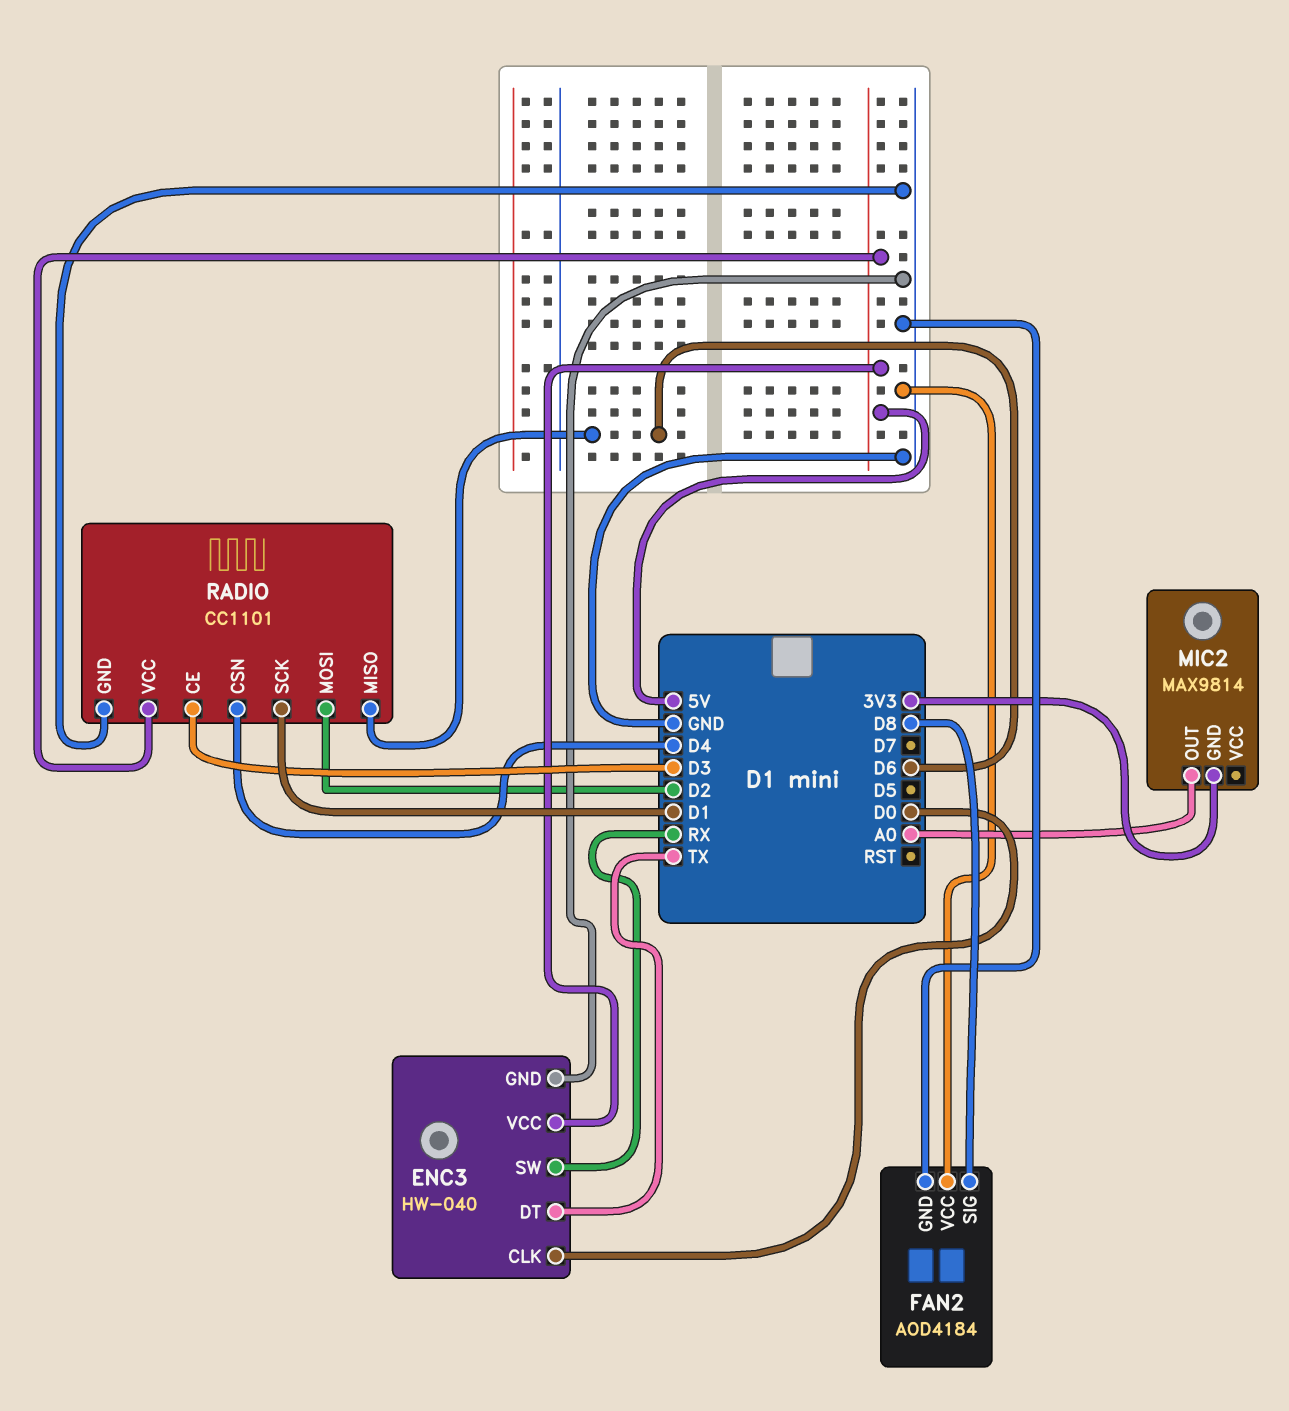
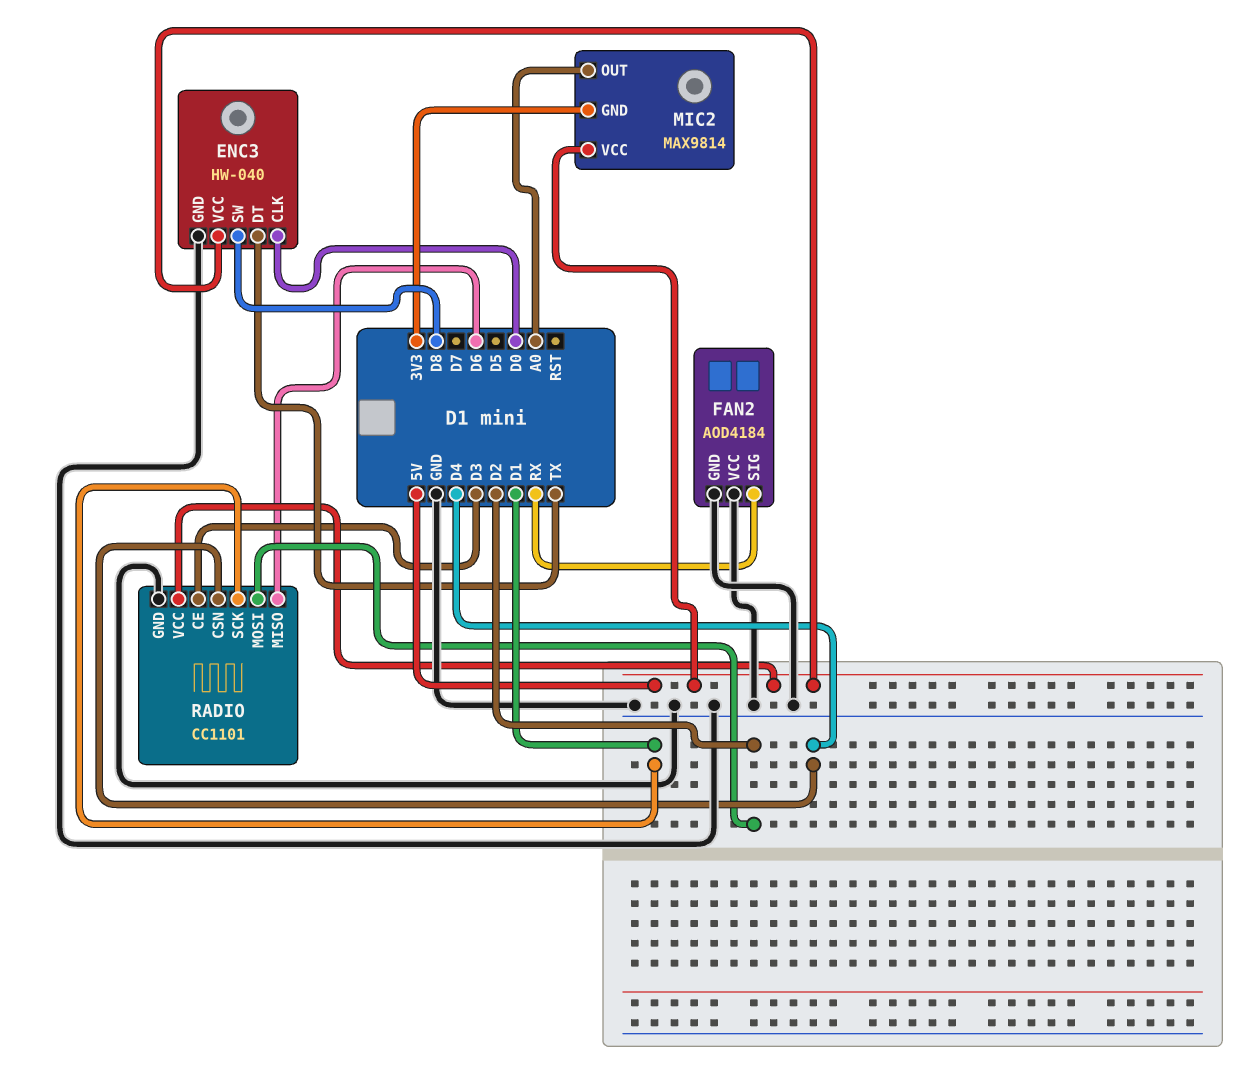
ENC3 pin SW: RX -> D8
FAN2 pin SIG: D8 -> RX
MIC2 pin VCC: none -> 5V

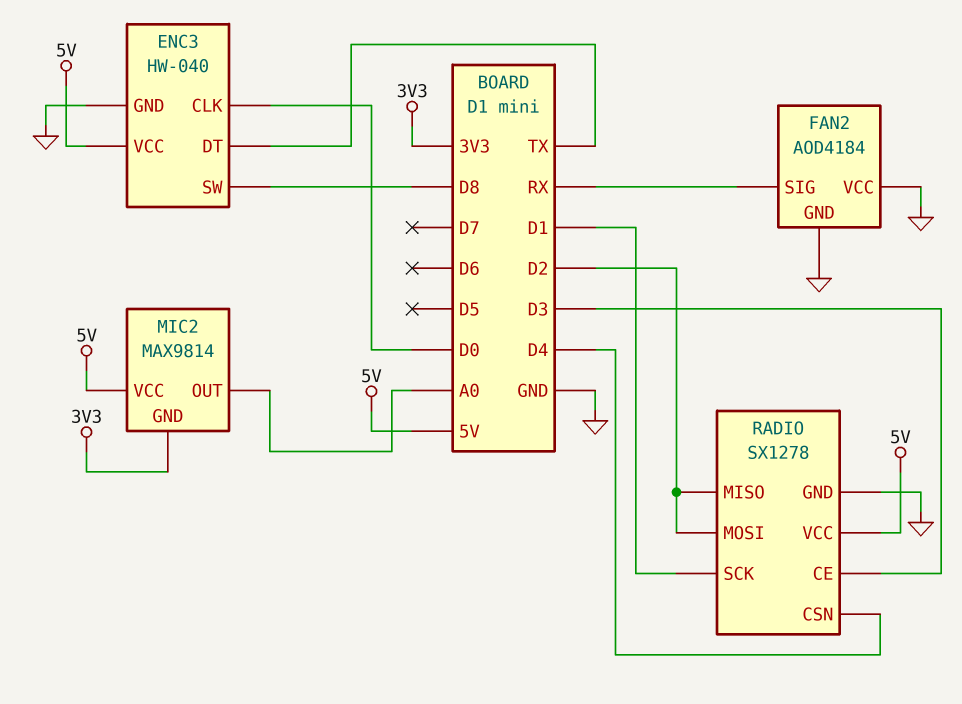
RADIO: CC1101 -> SX1278
RADIO pin MISO: D6 -> D2

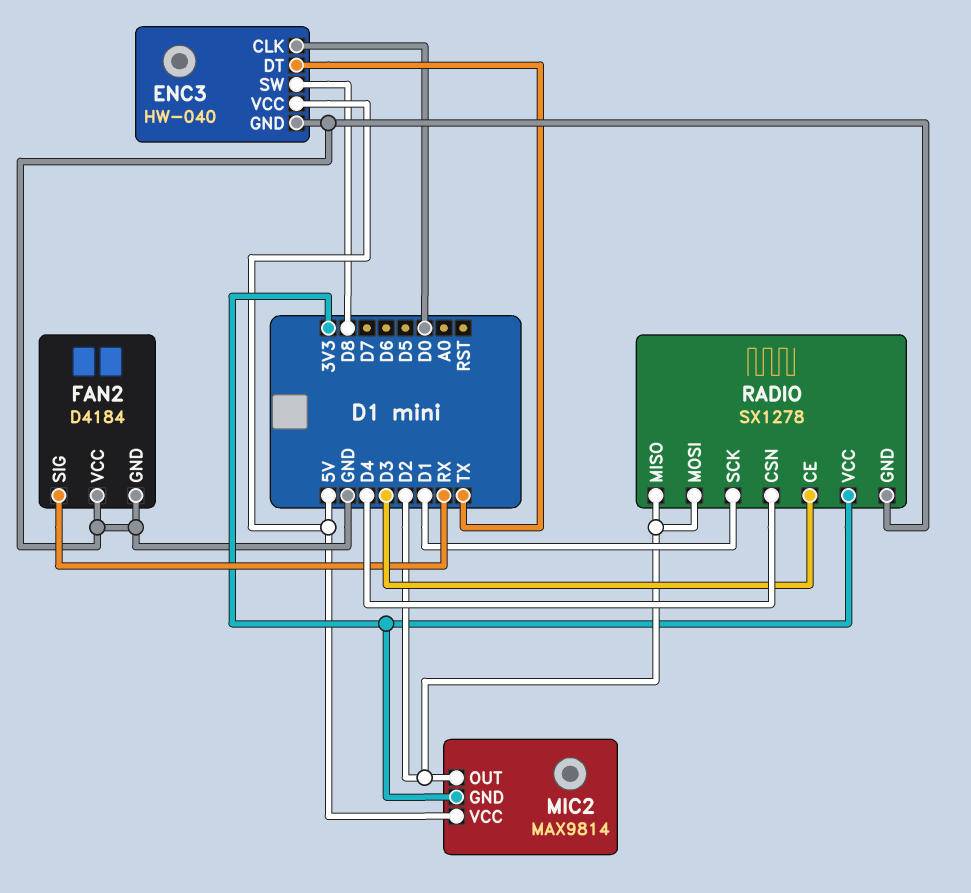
FAN2: AOD4184 -> D4184
MIC2 pin OUT: A0 -> D2
RADIO pin VCC: 5V -> 3V3

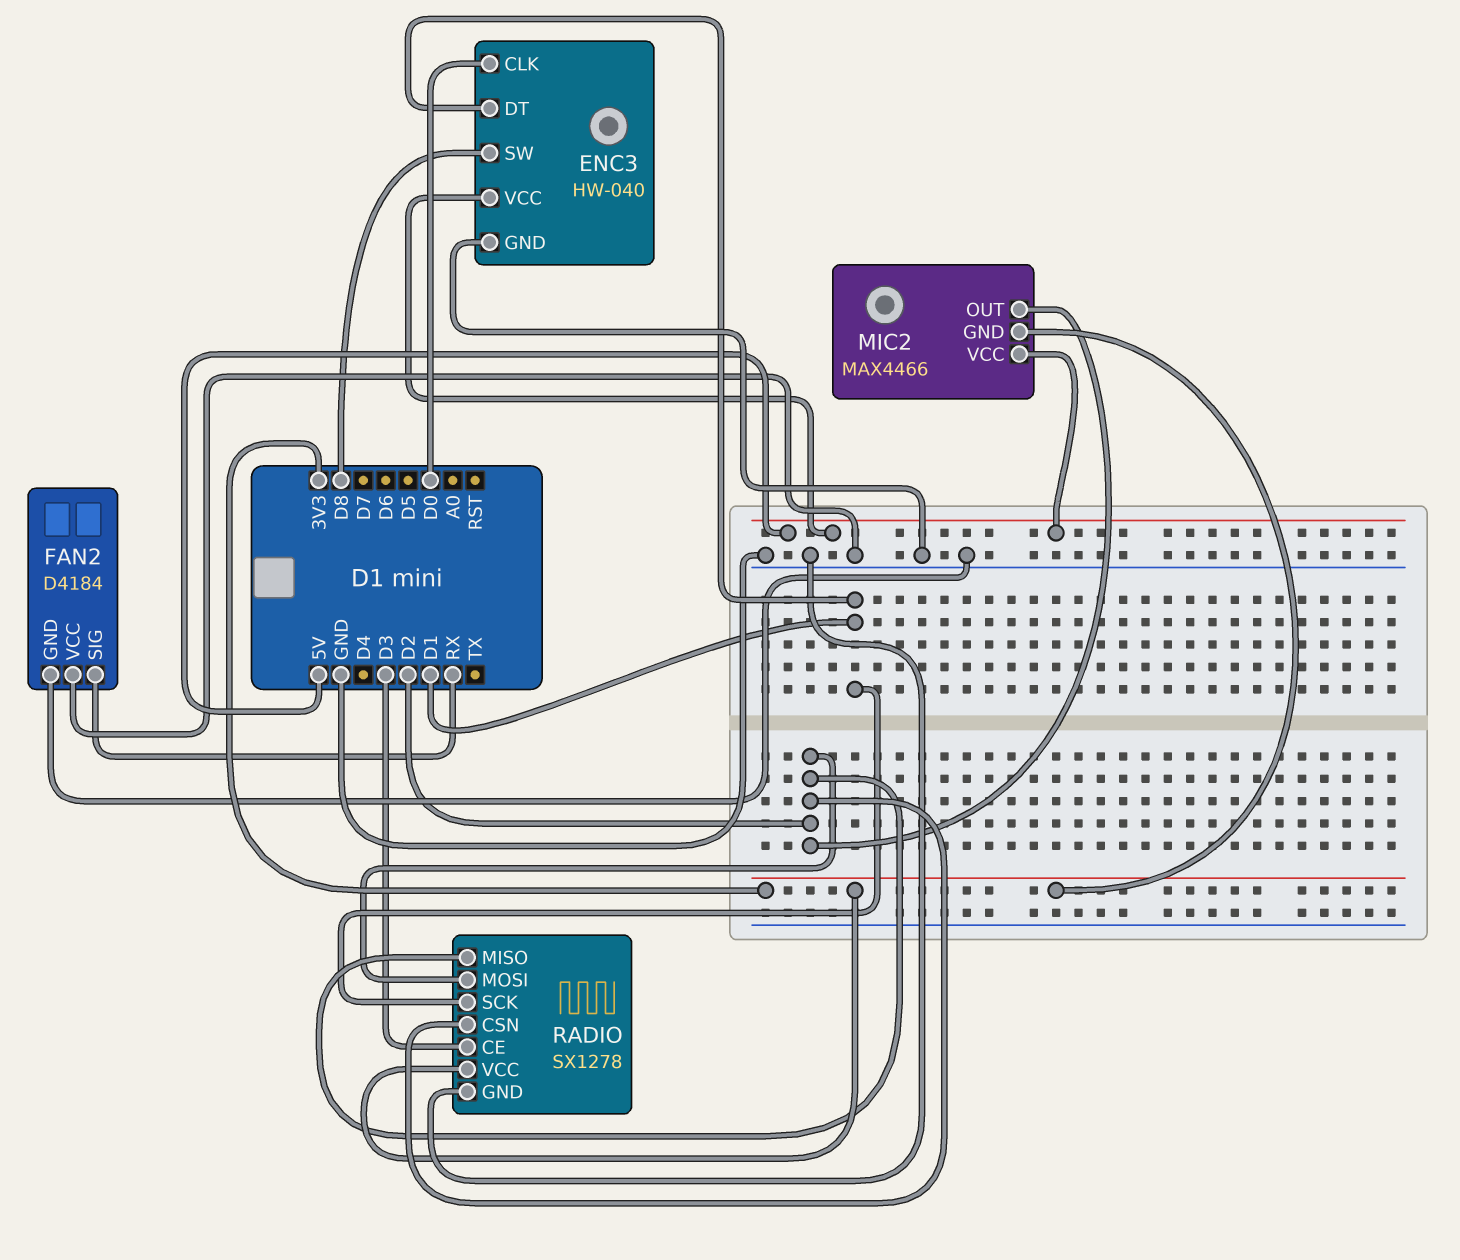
ENC3 pin DT: TX -> D1
MIC2: MAX9814 -> MAX4466
RADIO pin CSN: D4 -> D2

